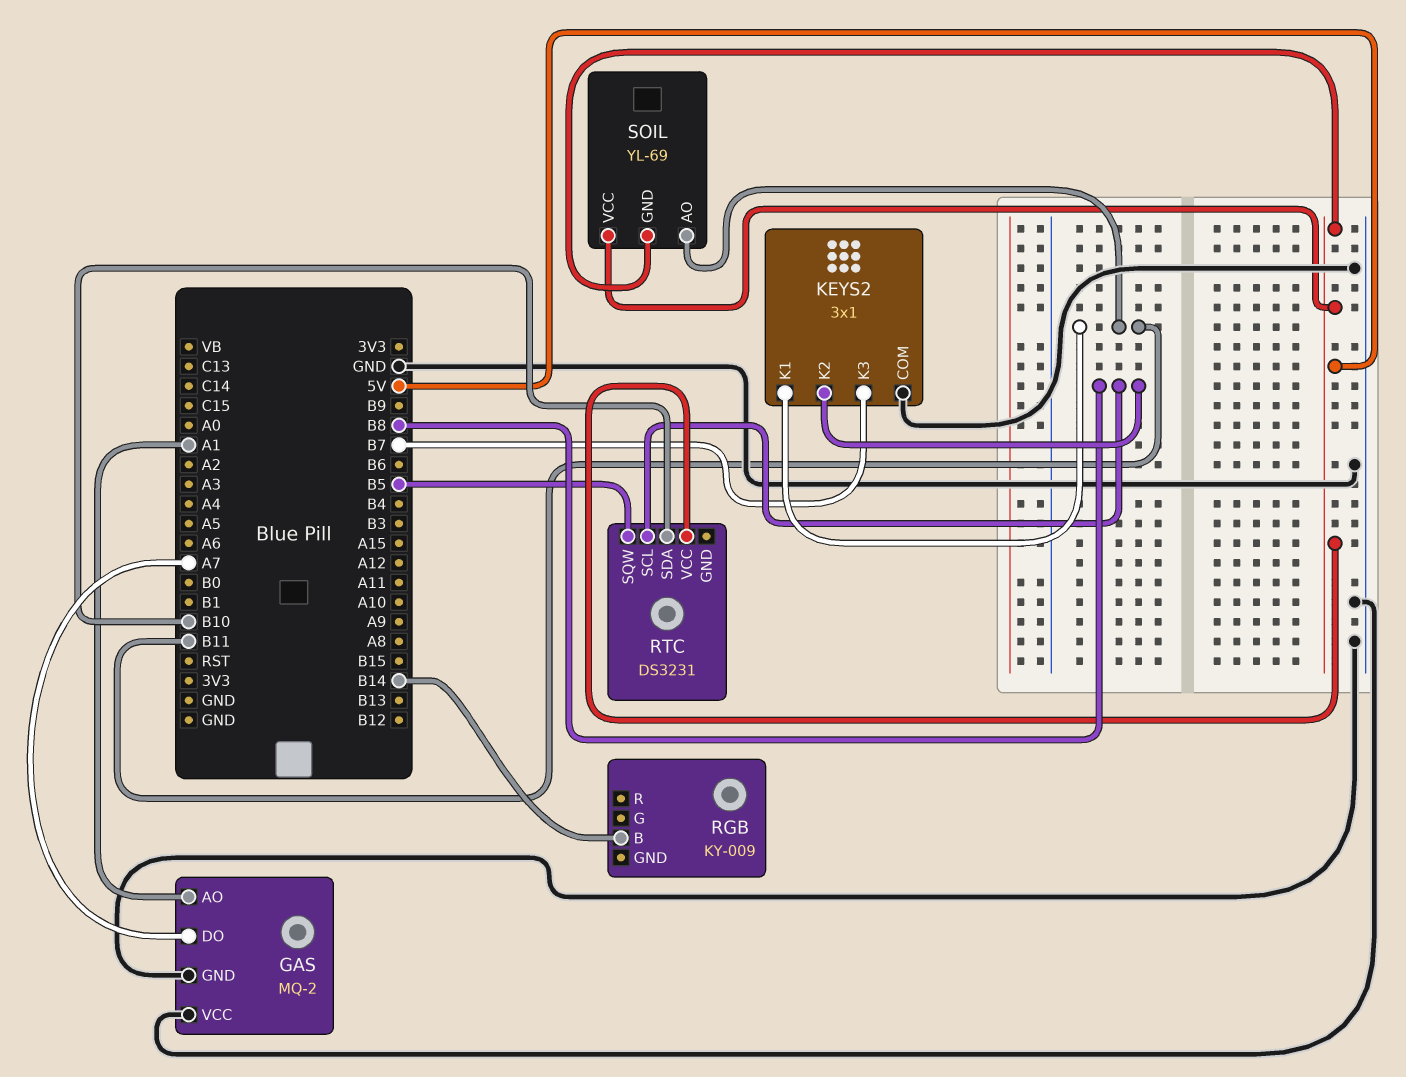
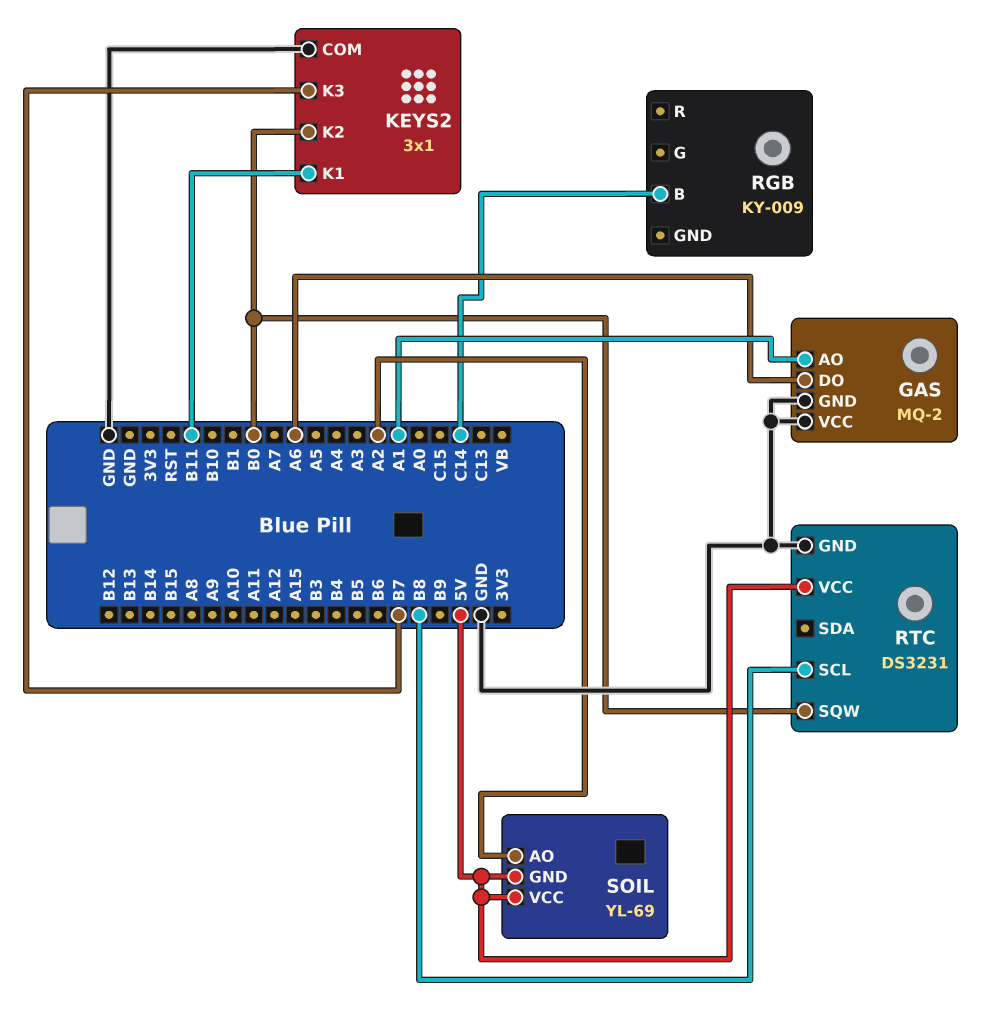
GAS pin DO: A7 -> A6
KEYS2 pin K2: B8 -> B0
RGB pin B: B14 -> C14
RTC pin GND: none -> GND
RTC pin SDA: B10 -> none
RTC pin SQW: B5 -> B0
SOIL pin AO: B11 -> A2

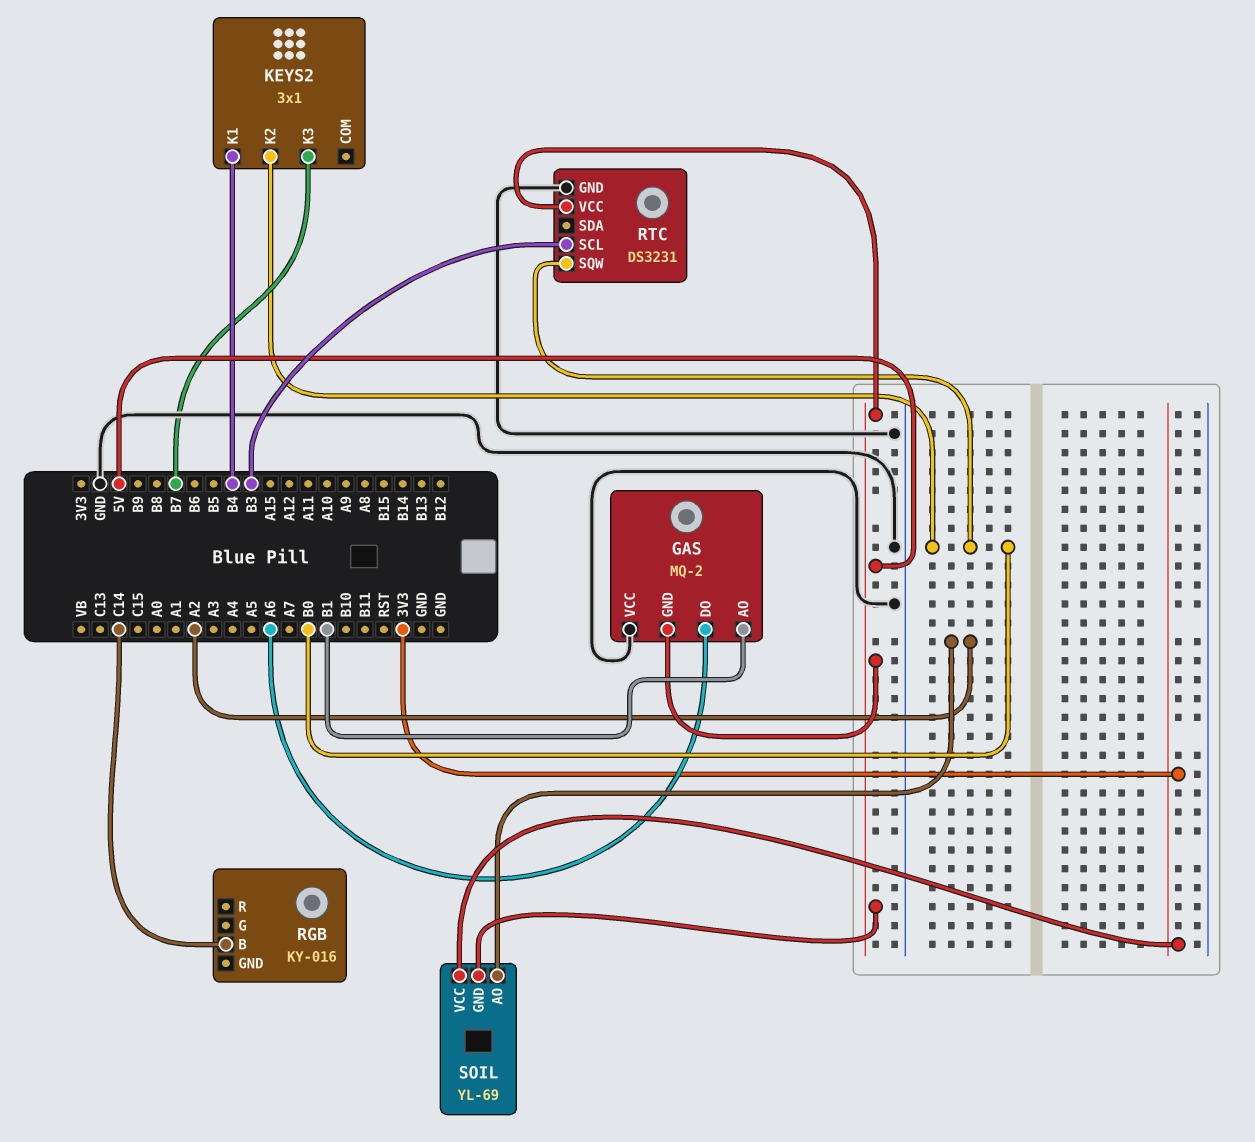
GAS pin AO: A1 -> B1
GAS pin GND: GND -> 5V
KEYS2 pin COM: GND -> none
KEYS2 pin K1: B11 -> B4
RGB: KY-009 -> KY-016
RTC pin SCL: B8 -> B3
SOIL pin VCC: 5V -> 3V3

